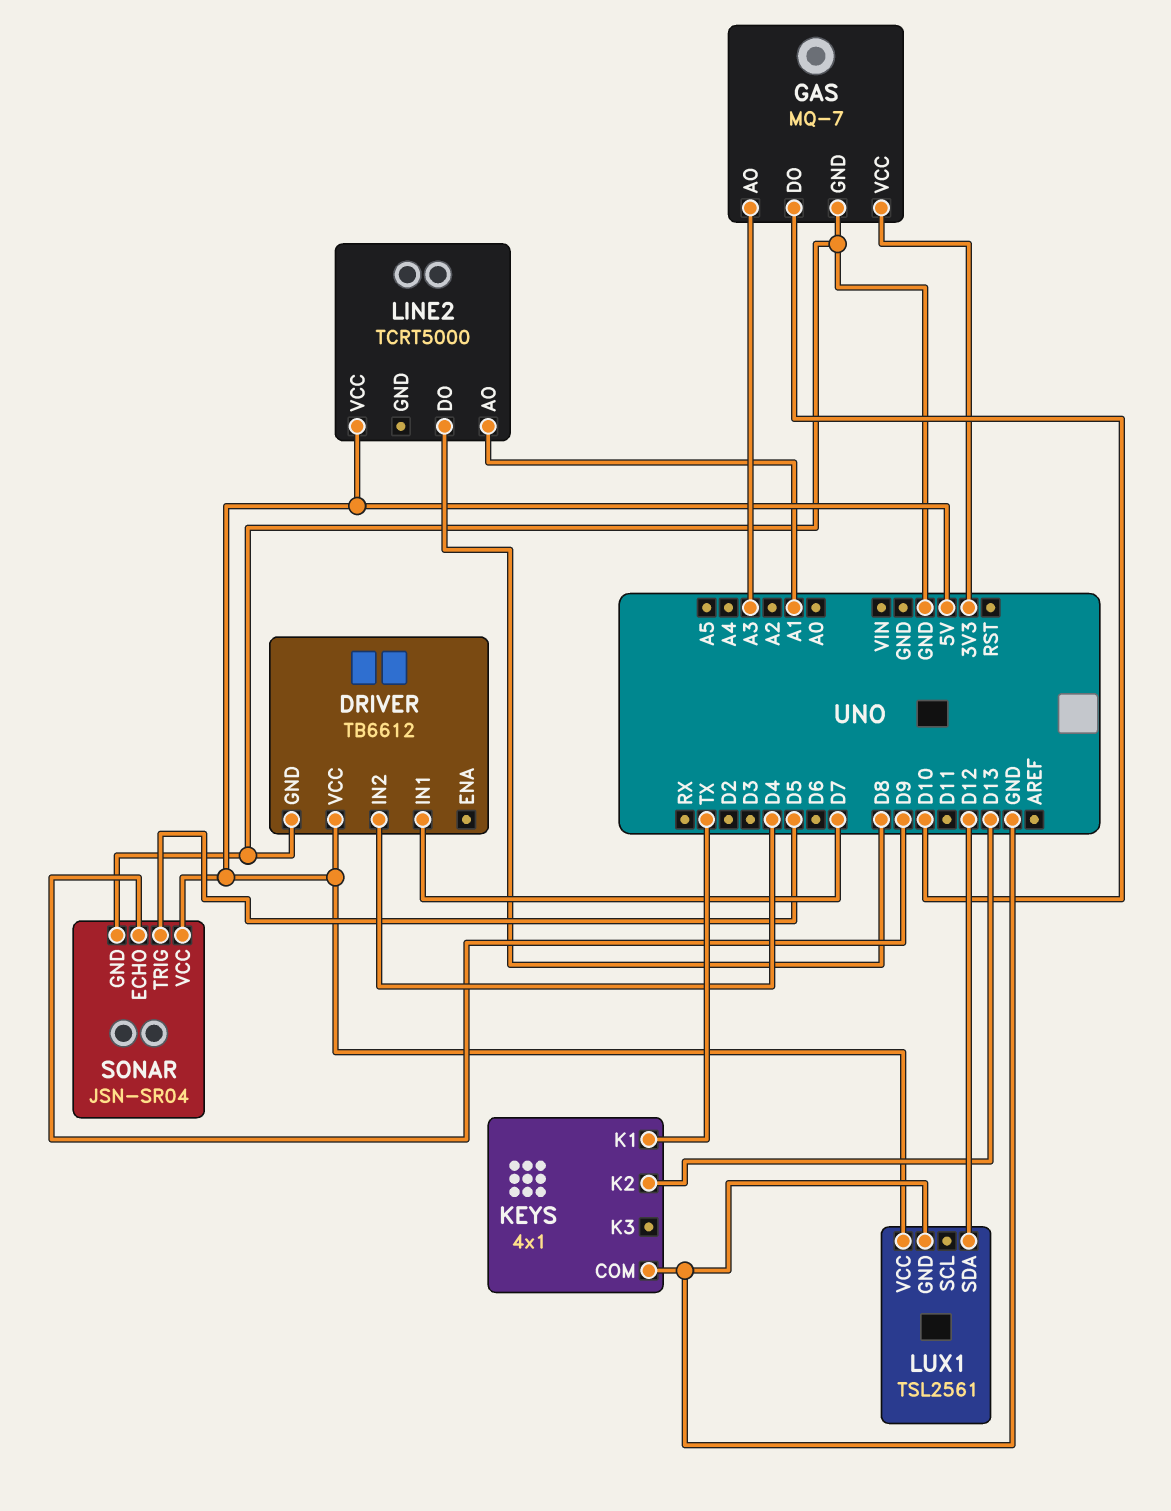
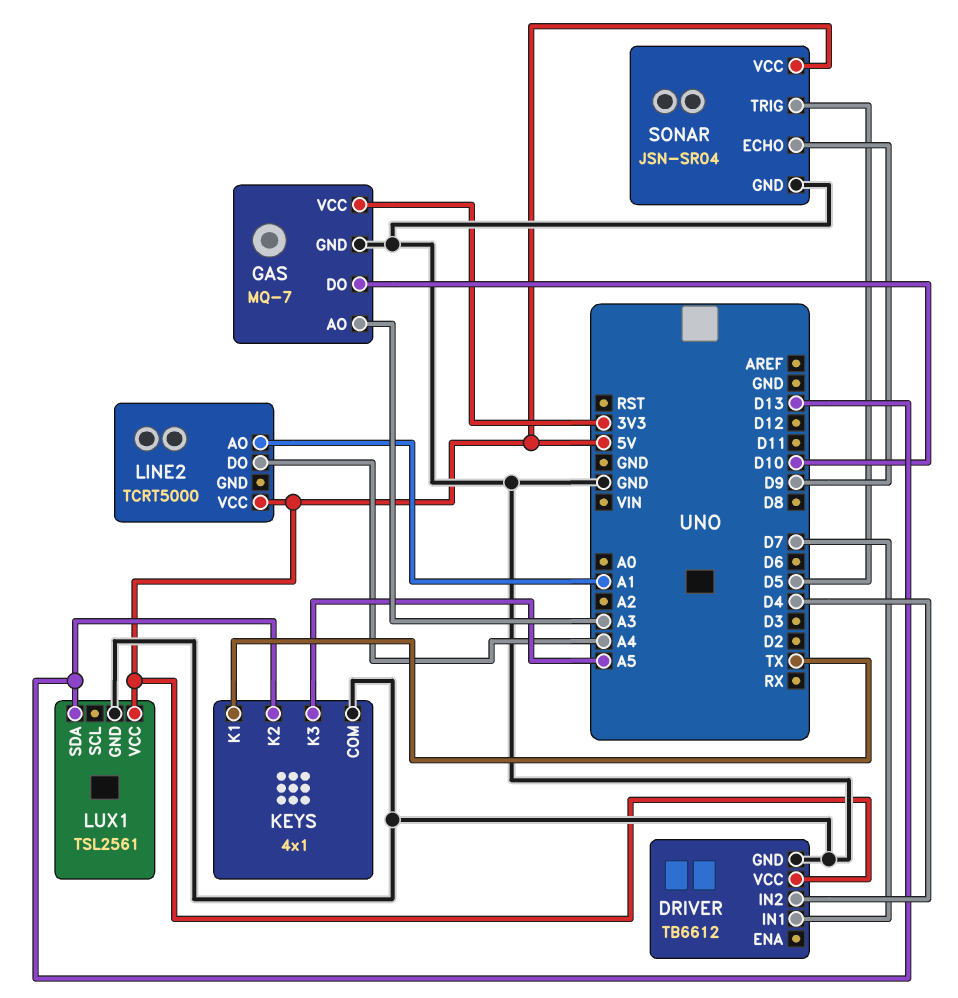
KEYS pin K3: none -> A5
LINE2 pin DO: D8 -> A4
LUX1 pin SDA: D12 -> D13

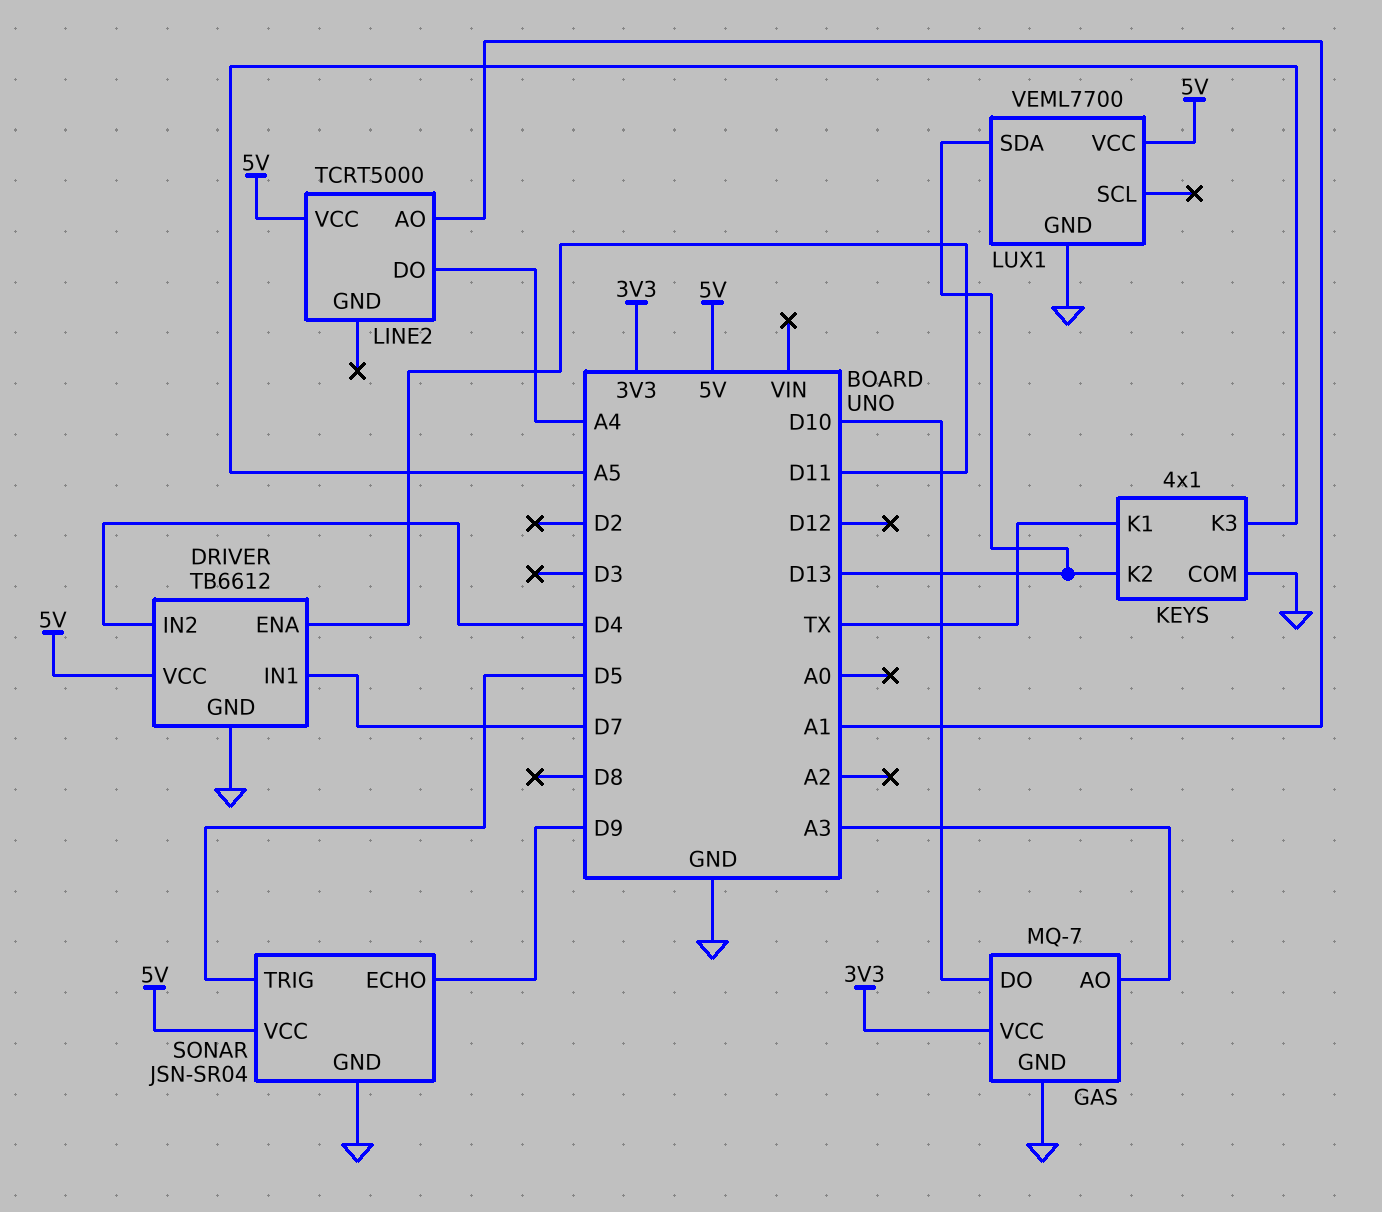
DRIVER pin ENA: none -> D11
LUX1: TSL2561 -> VEML7700

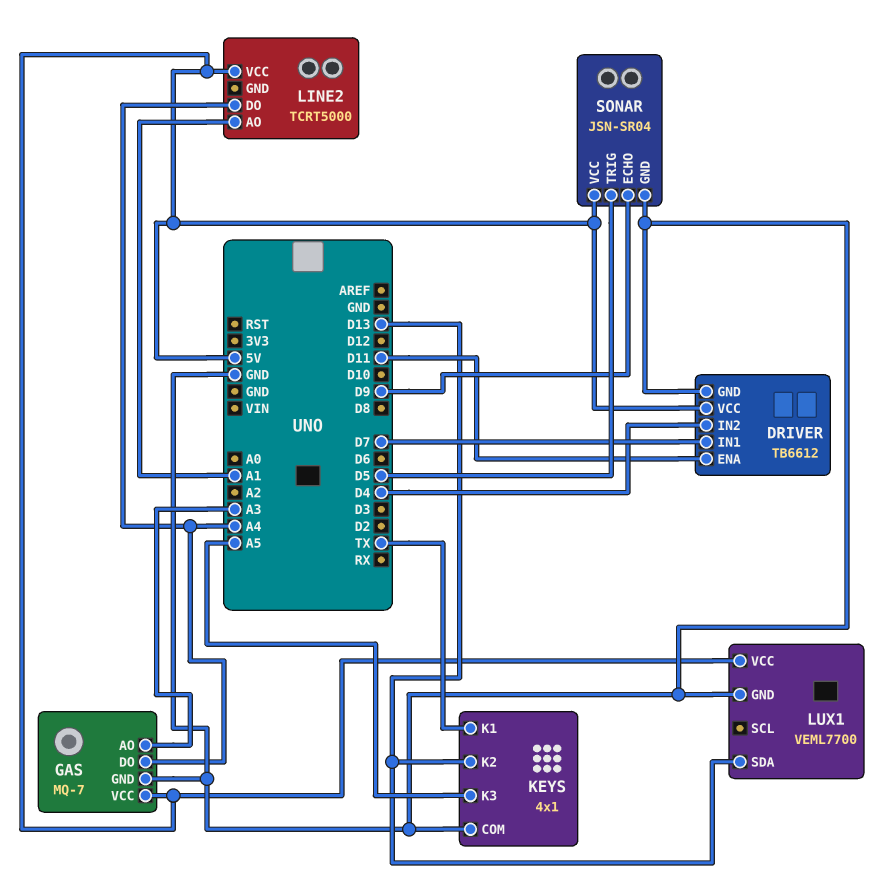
GAS pin DO: D10 -> A4
GAS pin VCC: 3V3 -> 5V

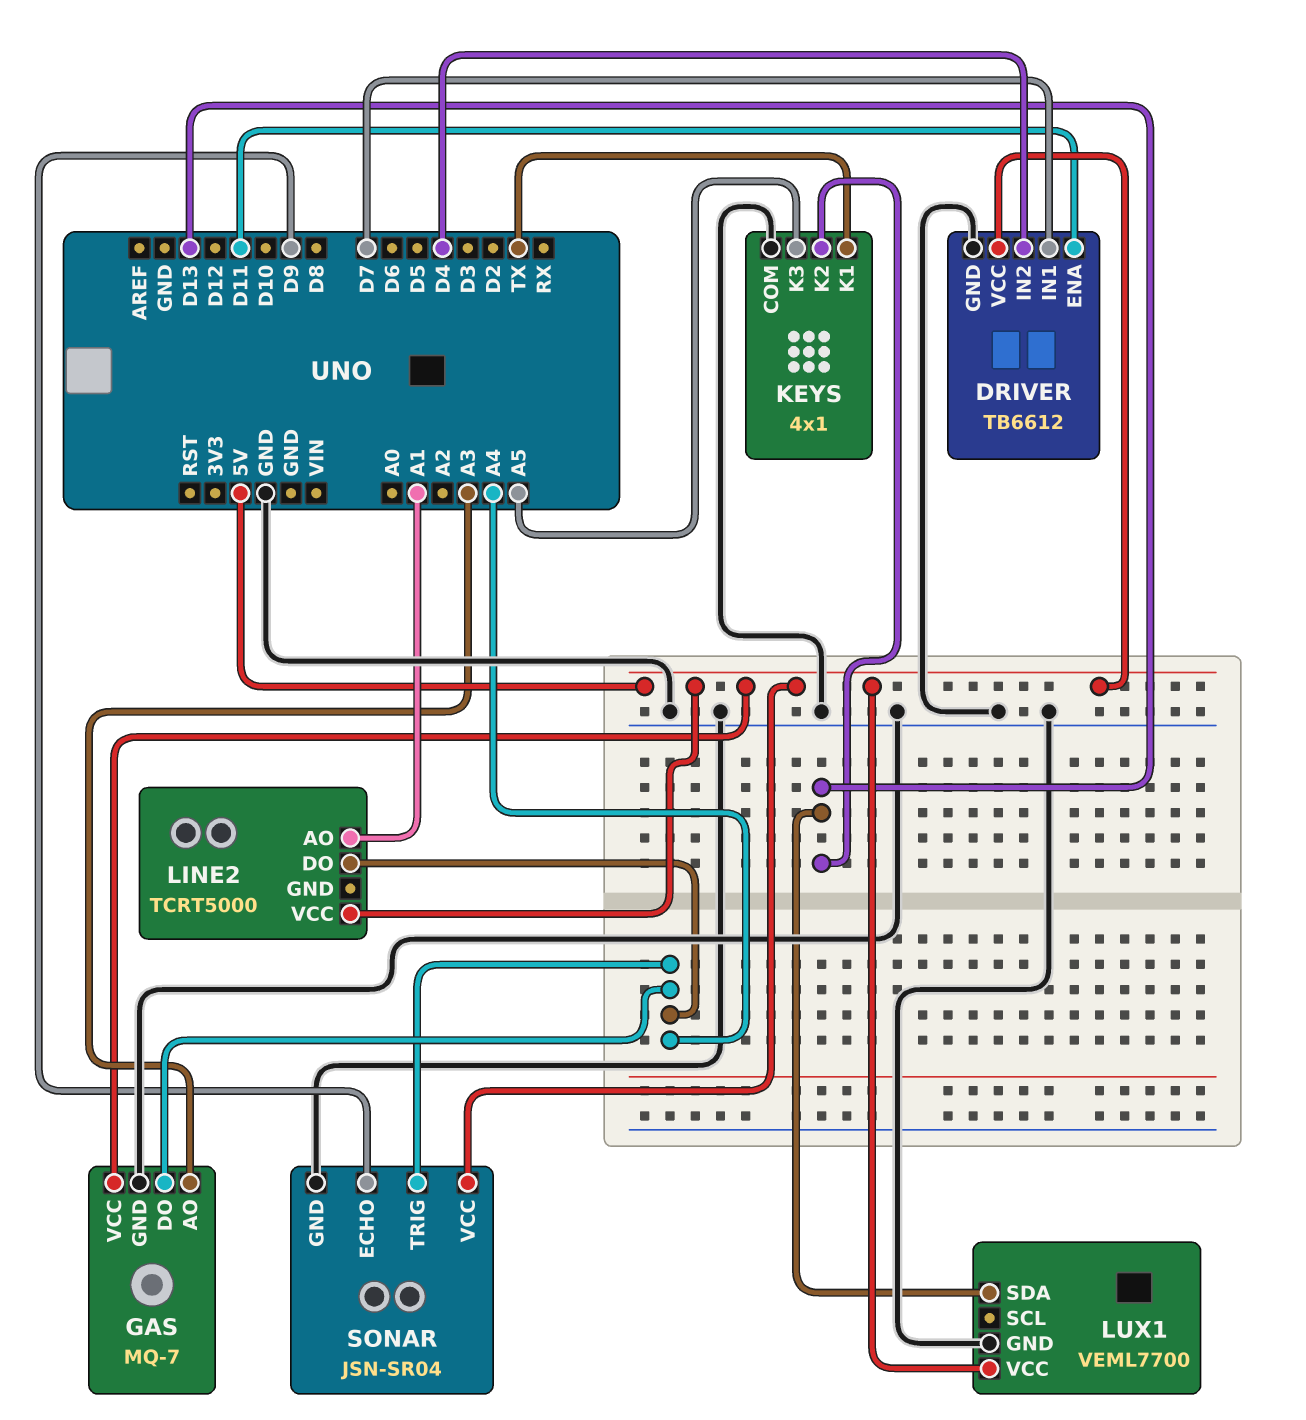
SONAR pin TRIG: D5 -> A4

